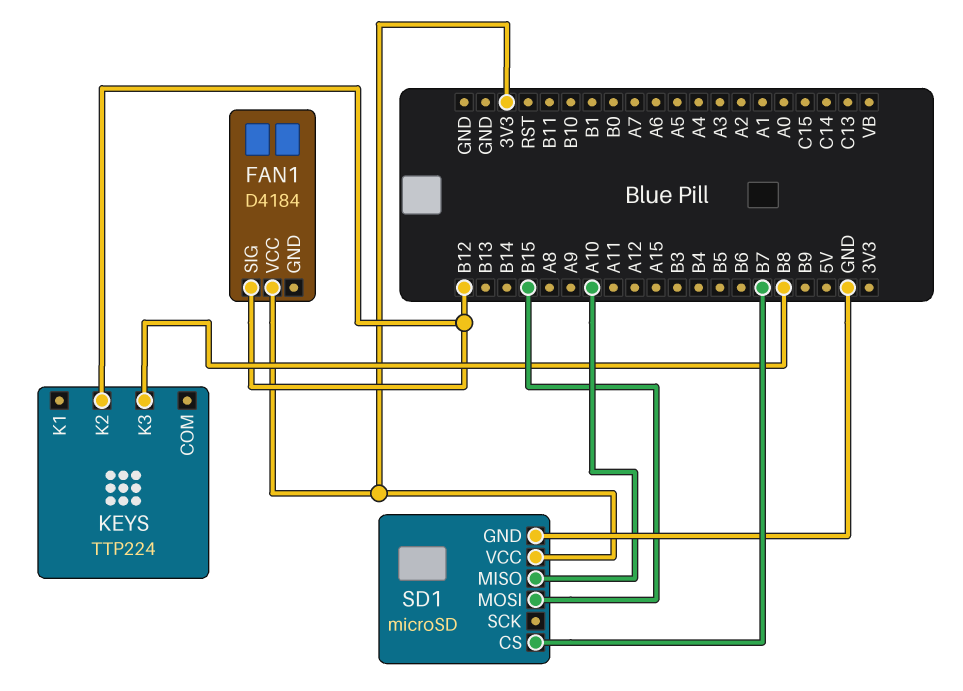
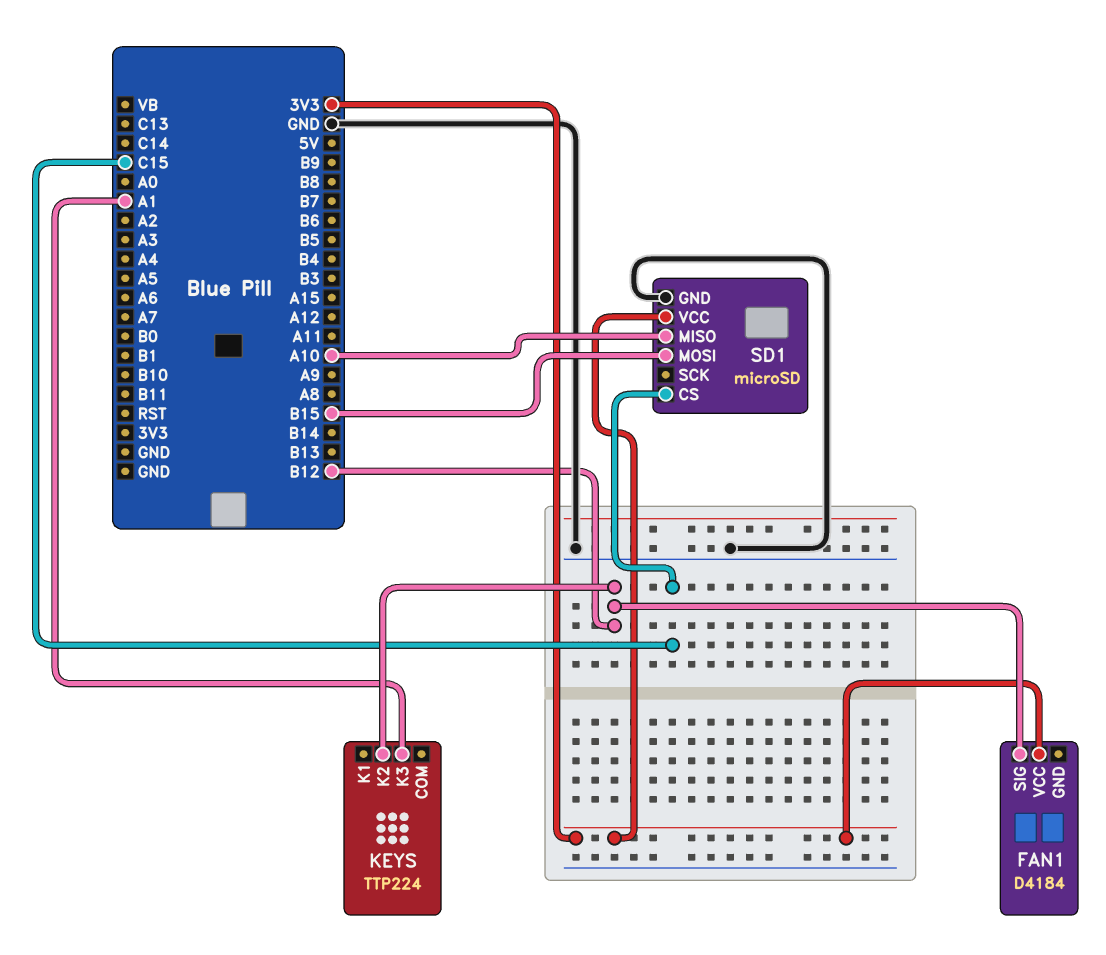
KEYS pin K3: B8 -> A1
SD1 pin CS: B7 -> C15

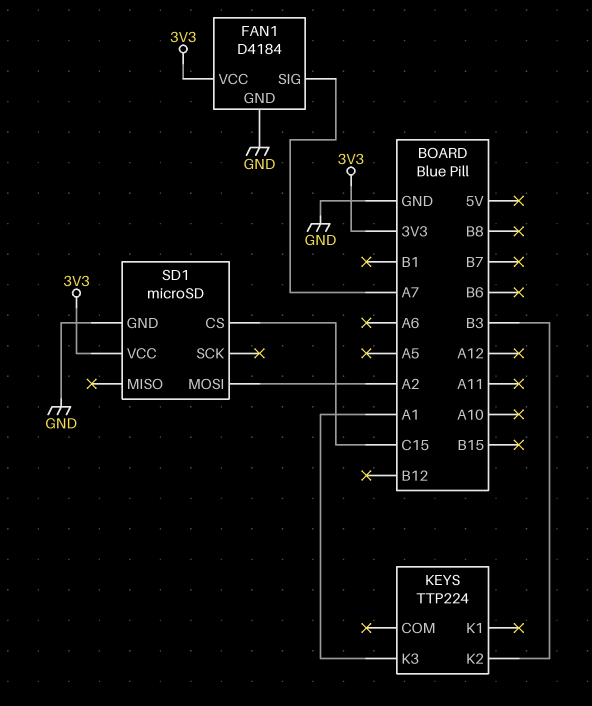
FAN1 pin GND: none -> GND
FAN1 pin SIG: B12 -> A7
KEYS pin K2: B12 -> B3
SD1 pin MISO: A10 -> none
SD1 pin MOSI: B15 -> A2

